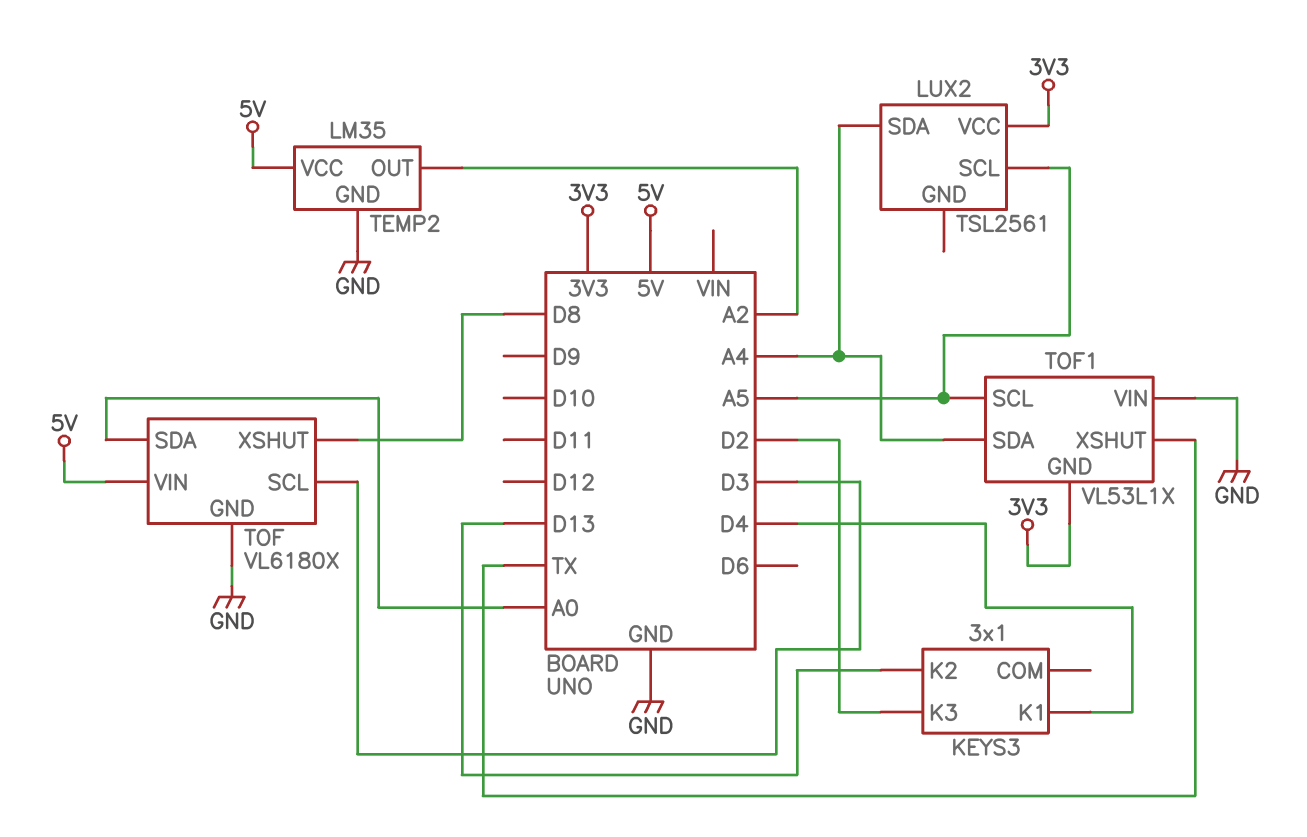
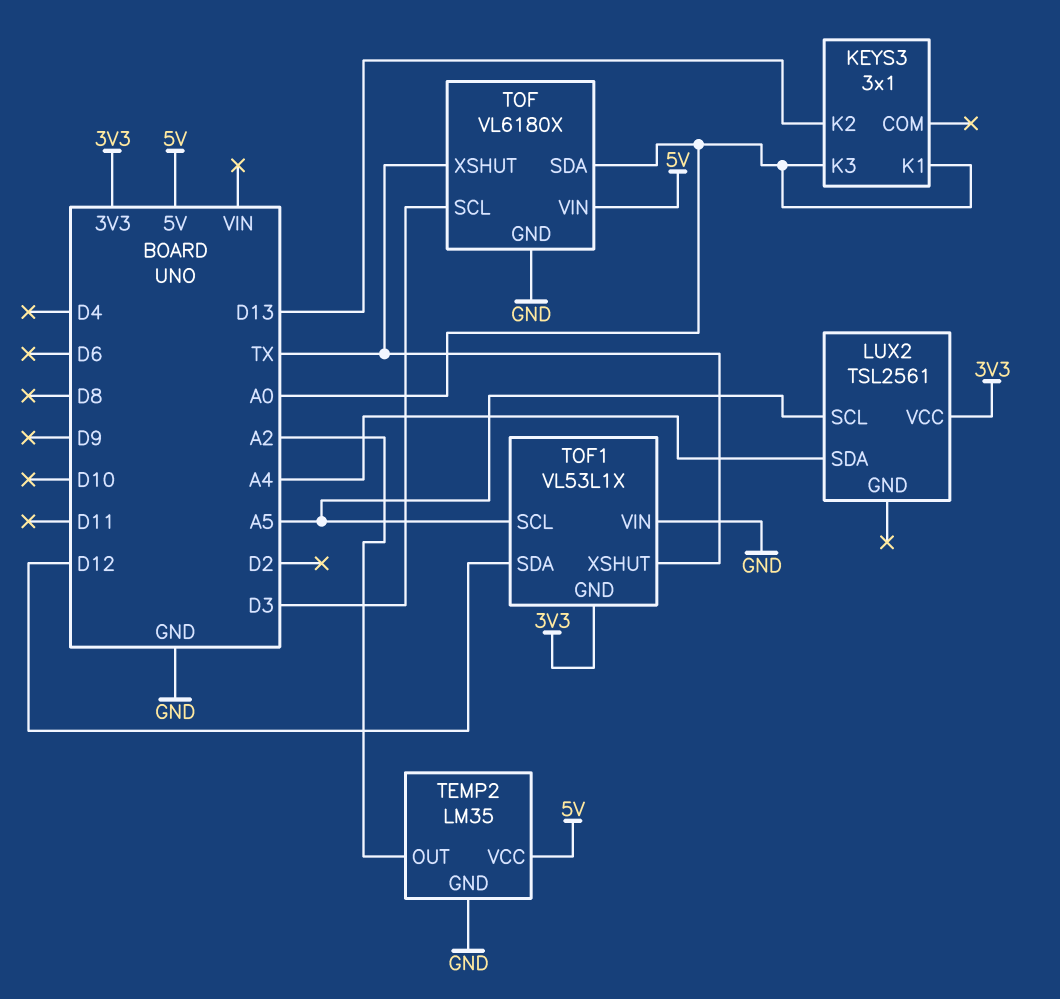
KEYS3 pin K1: D4 -> A0
KEYS3 pin K3: D2 -> A0
TOF pin XSHUT: D8 -> TX
TOF1 pin SDA: A4 -> D12

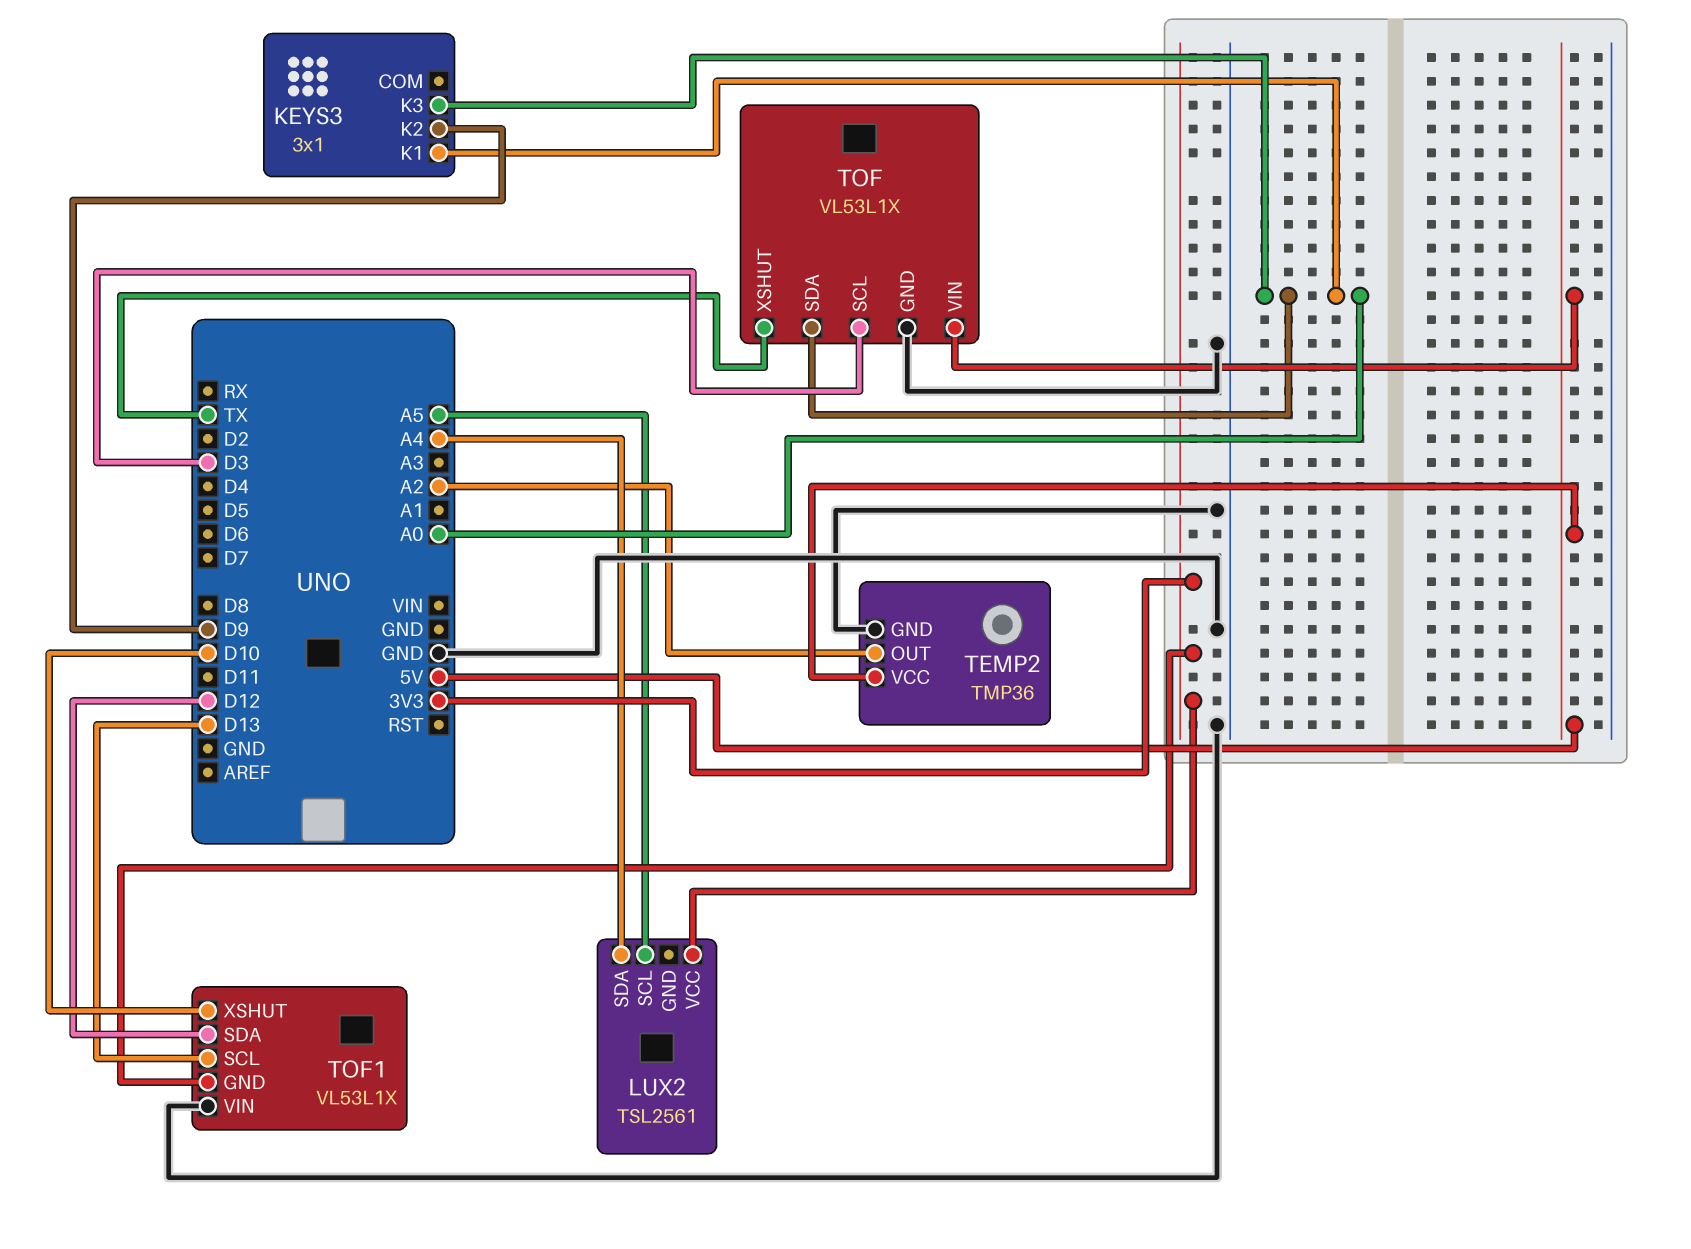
KEYS3 pin K2: D13 -> D9
TEMP2: LM35 -> TMP36
TOF: VL6180X -> VL53L1X
TOF1 pin SCL: A5 -> D13
TOF1 pin XSHUT: TX -> D10

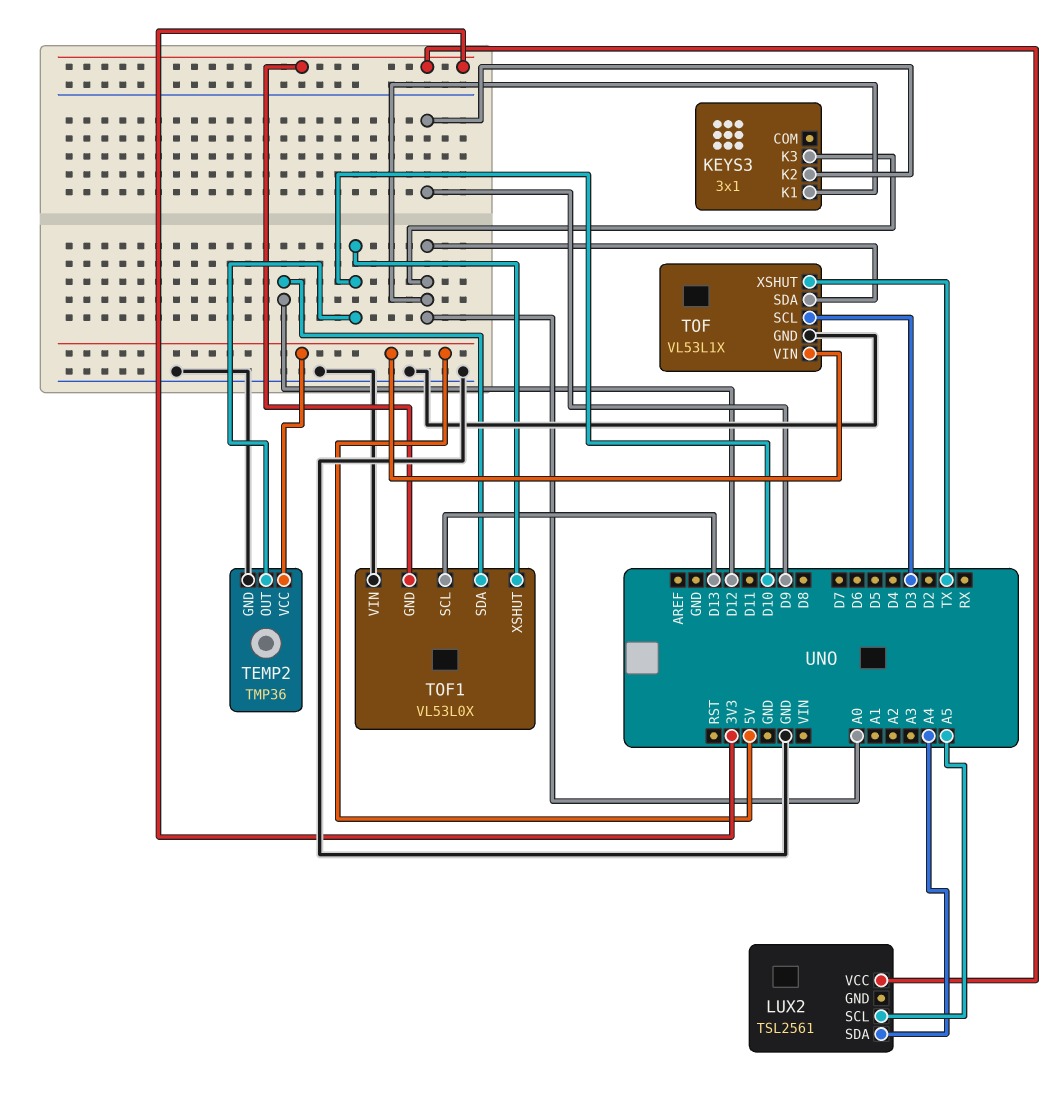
TEMP2 pin OUT: A2 -> D10
TOF1: VL53L1X -> VL53L0X

